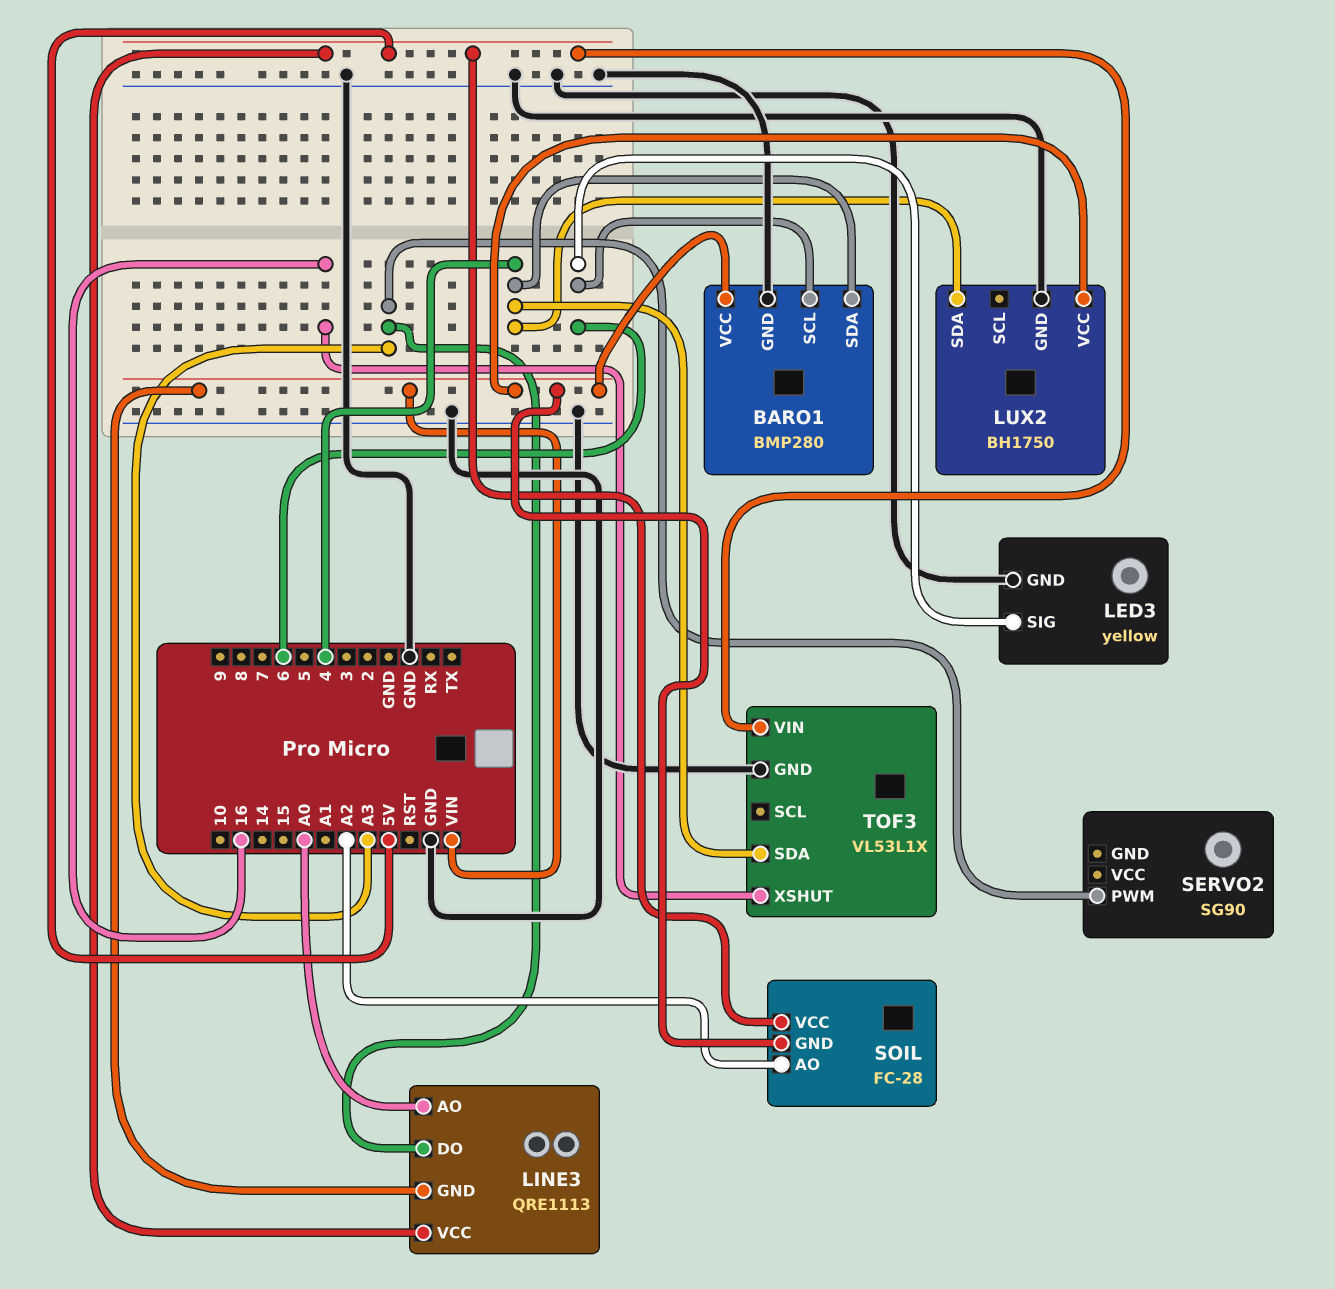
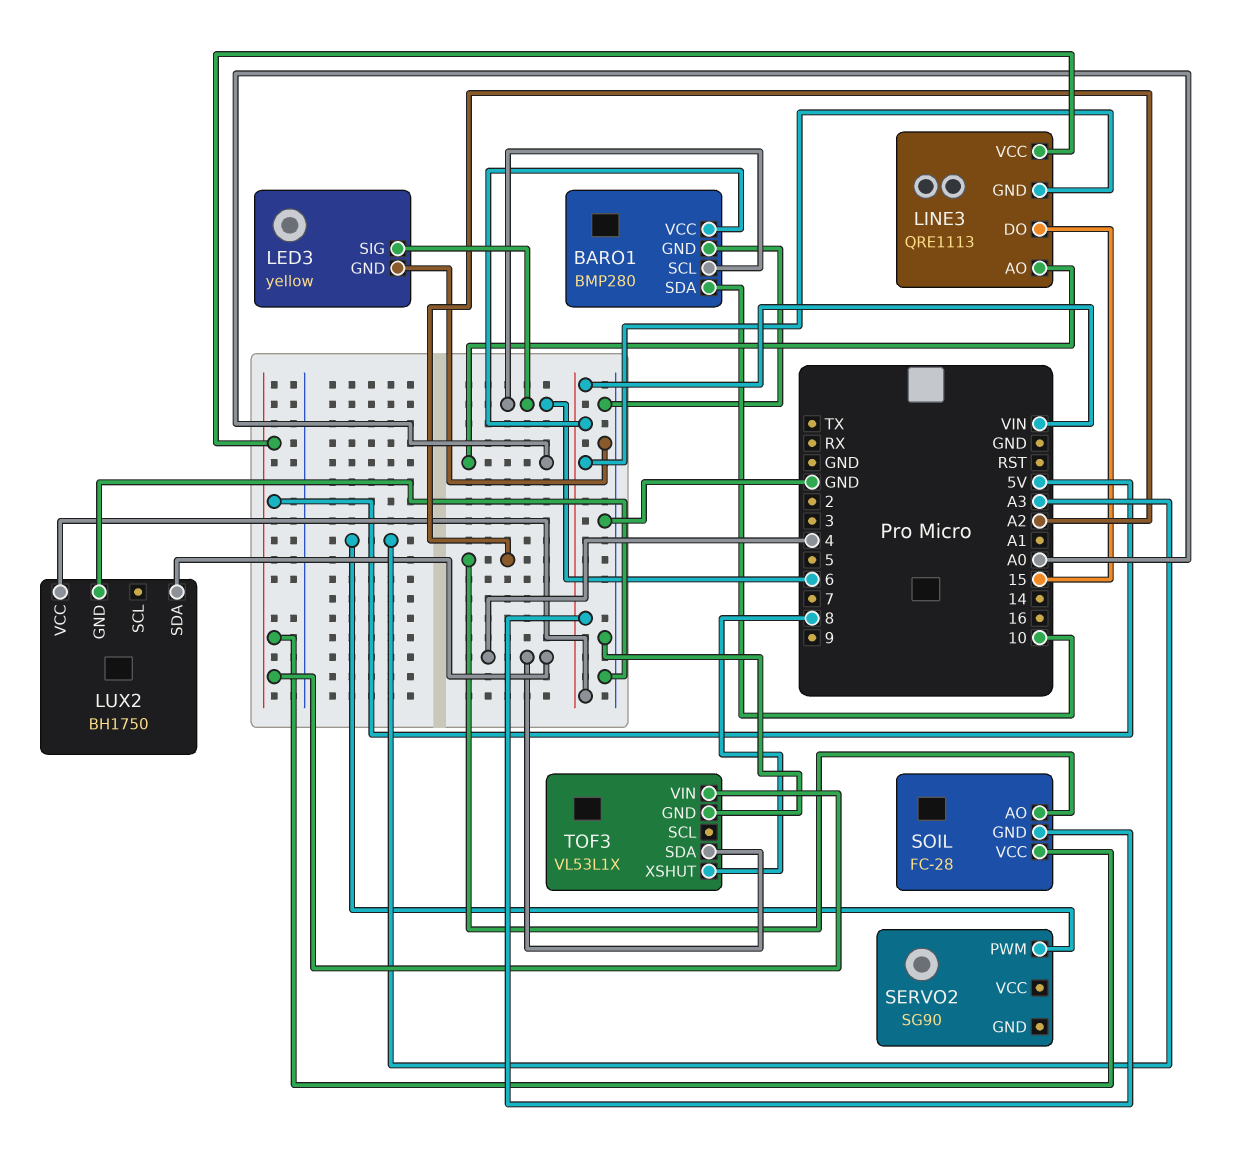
BARO1 pin SDA: 4 -> 10
LINE3 pin DO: A3 -> 15
TOF3 pin XSHUT: 16 -> 8

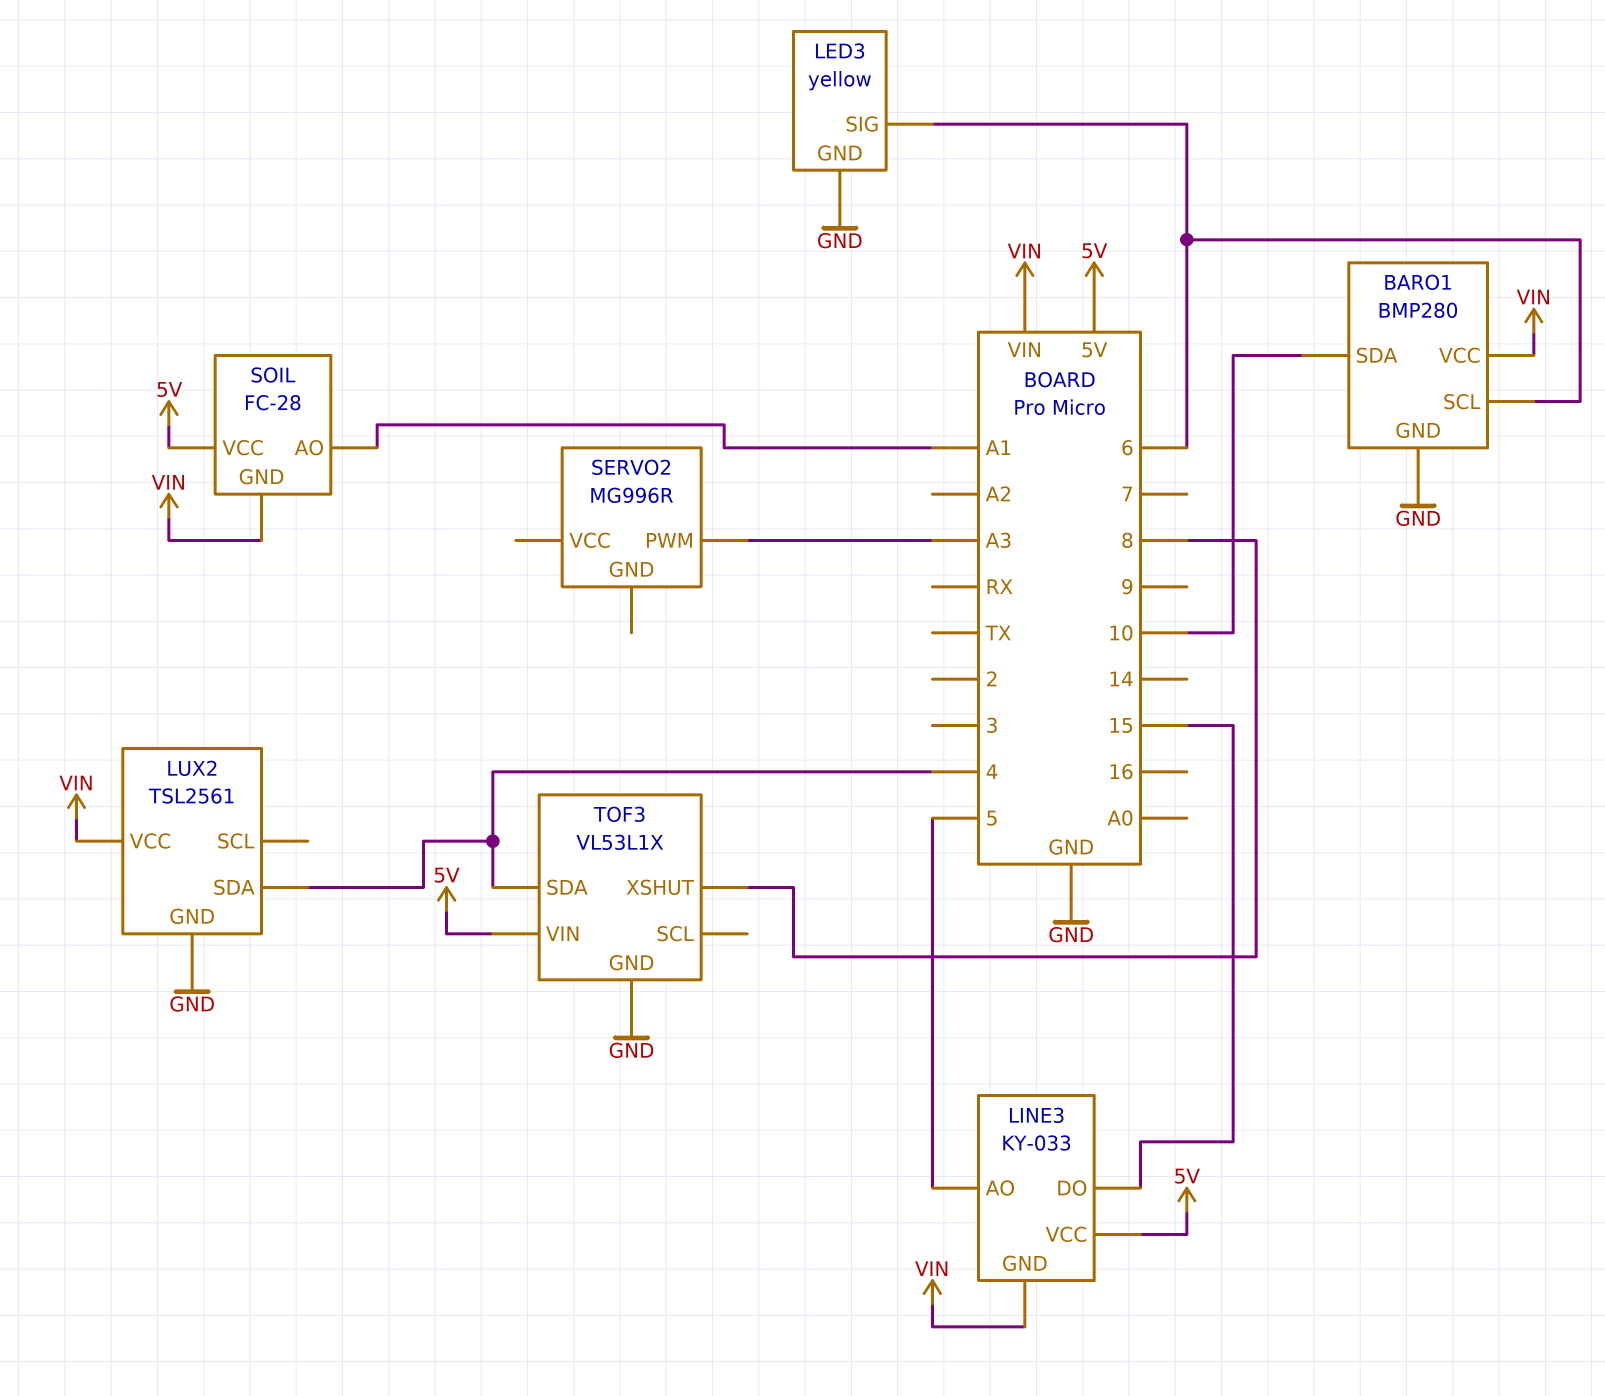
LINE3: QRE1113 -> KY-033
LINE3 pin AO: A0 -> 5
LUX2: BH1750 -> TSL2561
SERVO2: SG90 -> MG996R
SOIL pin AO: A2 -> A1

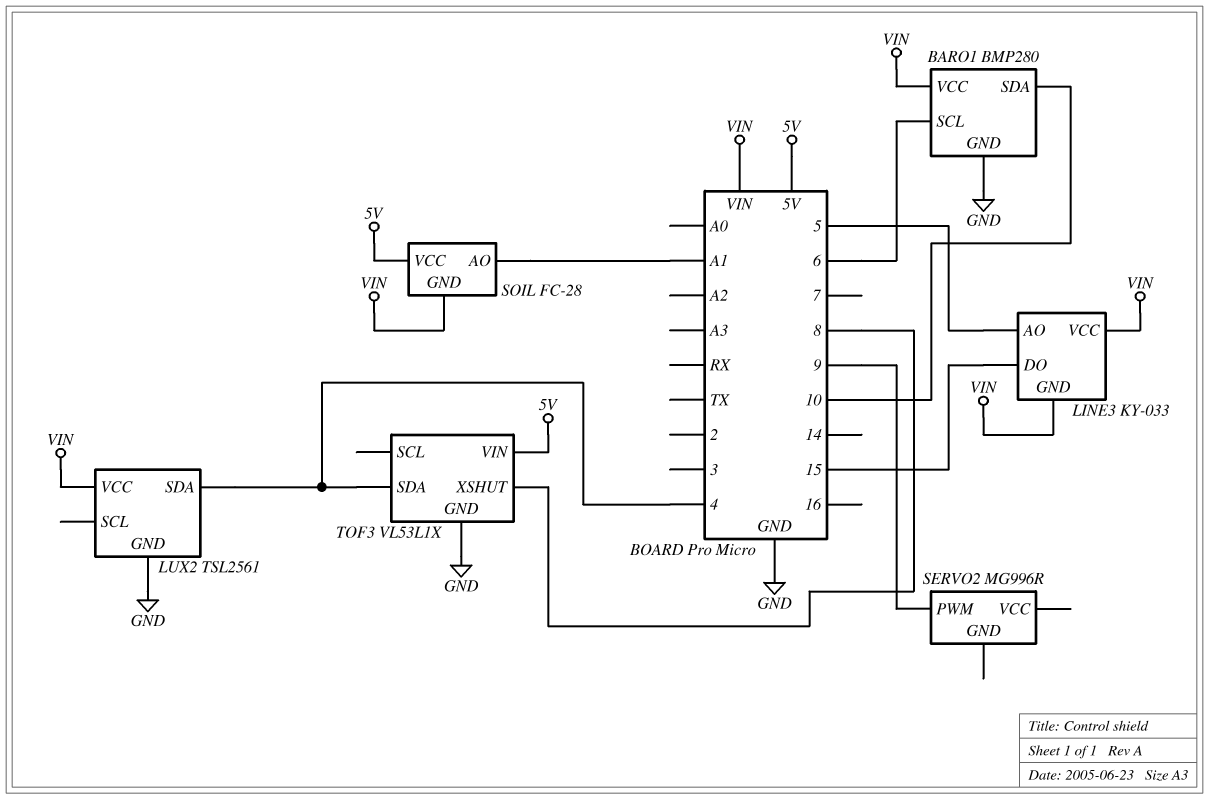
LED3: yellow -> none
LED3 pin GND: GND -> none
LED3 pin SIG: 6 -> none
LINE3 pin VCC: 5V -> VIN
SERVO2 pin PWM: A3 -> 9

